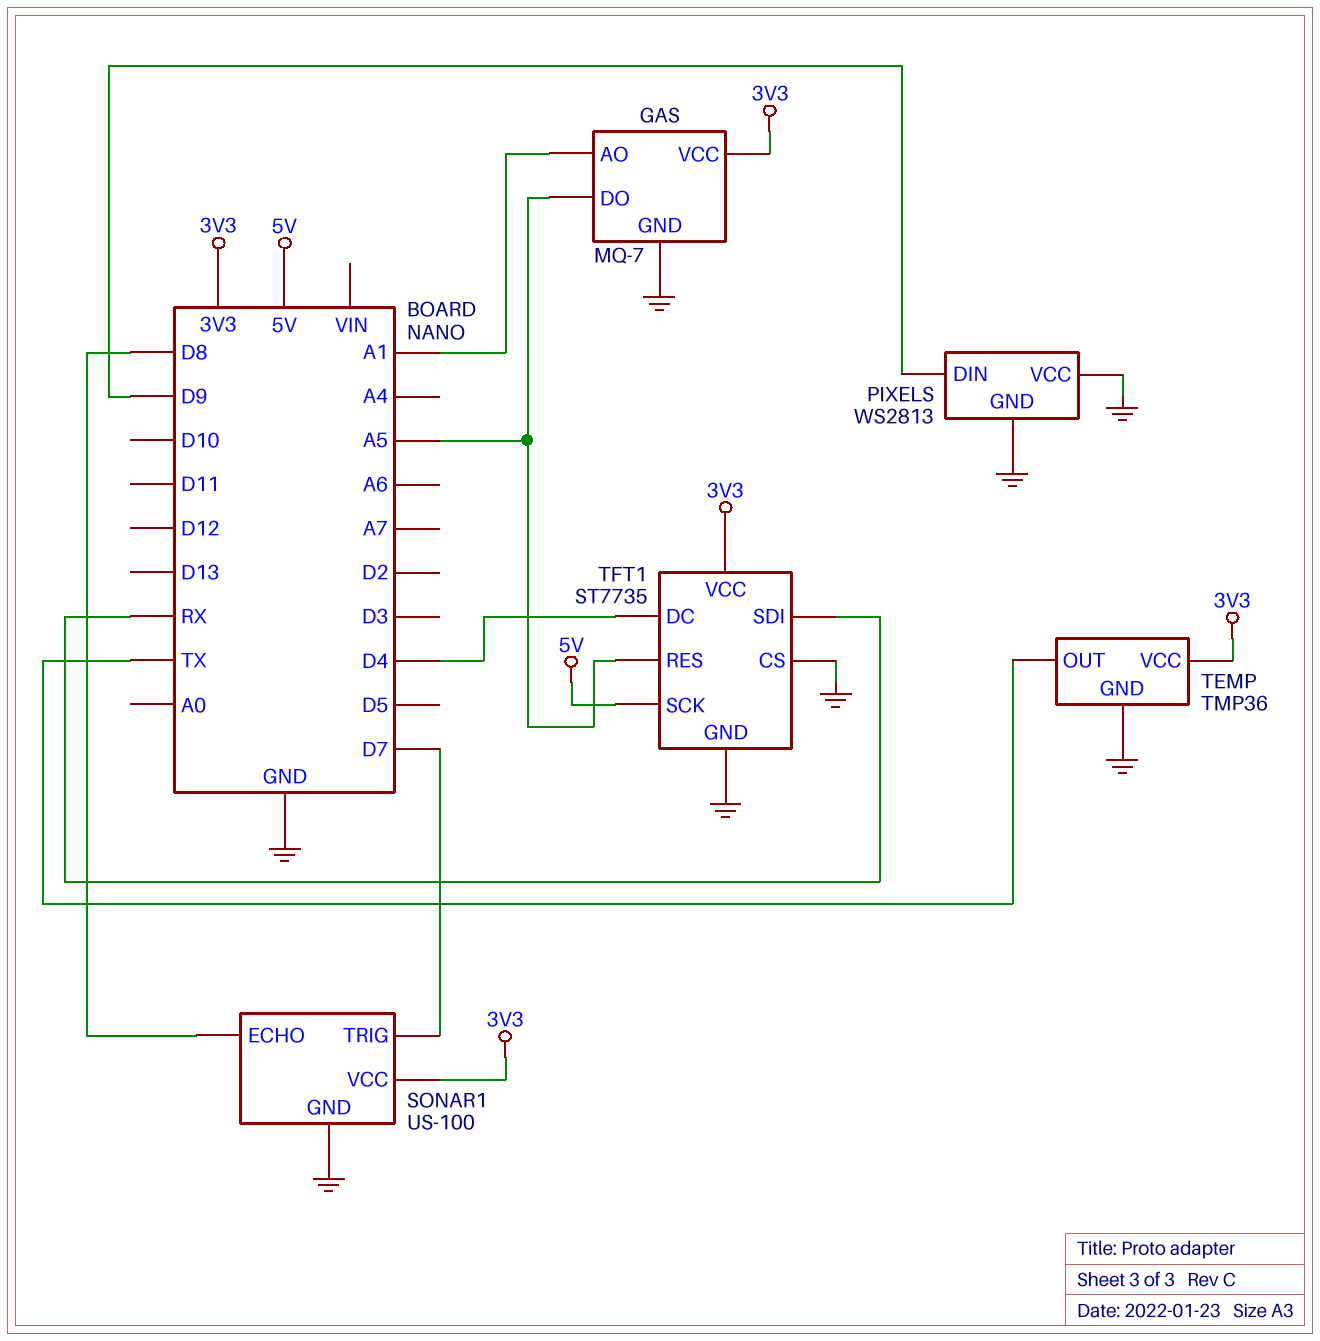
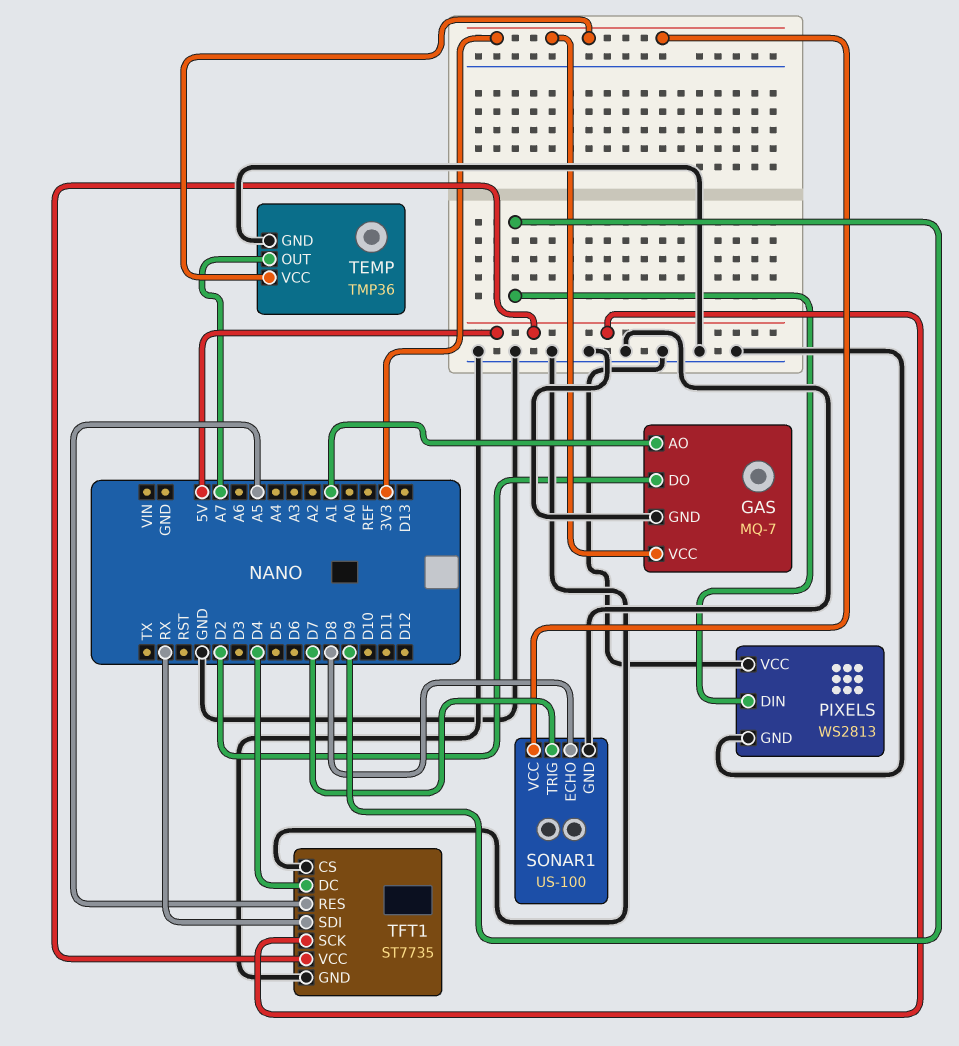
GAS pin DO: A5 -> D2
TEMP pin OUT: TX -> A7
TFT1 pin VCC: 3V3 -> 5V

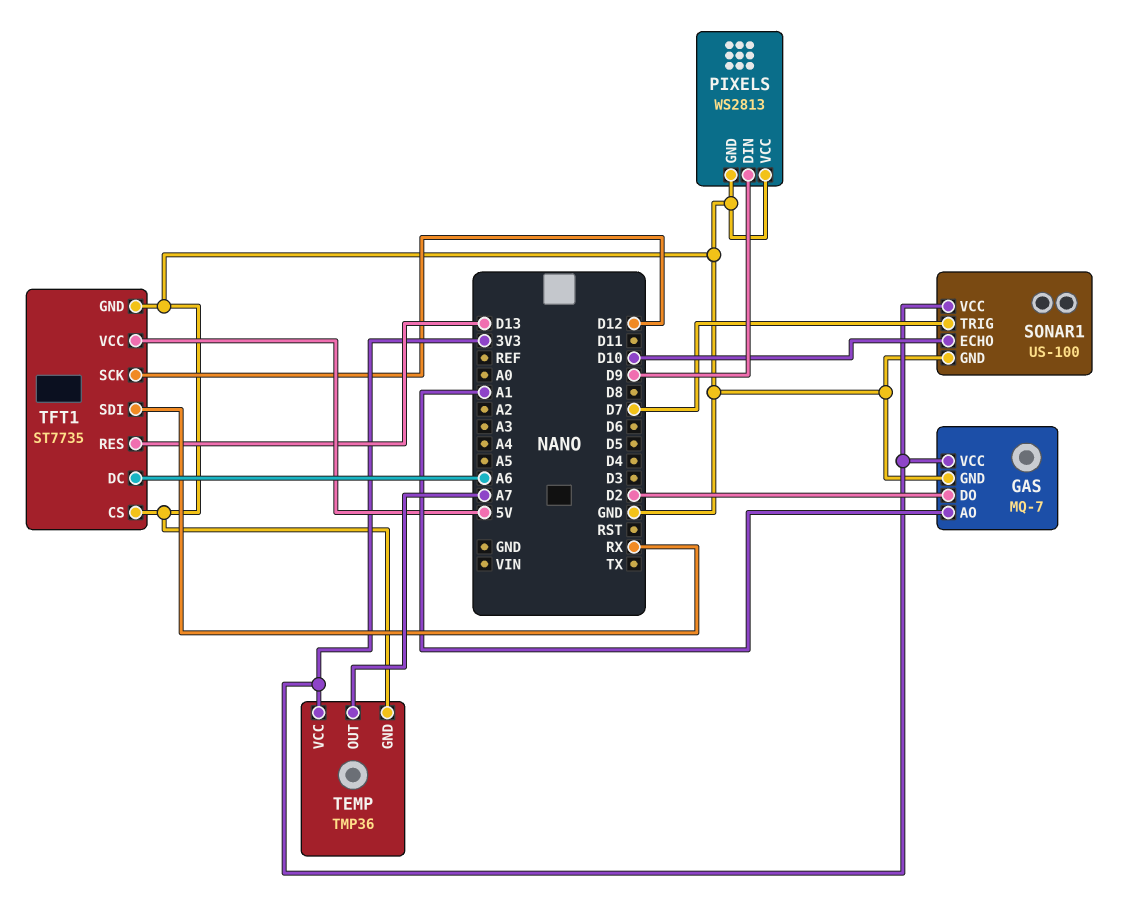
SONAR1 pin ECHO: D8 -> D10
TFT1 pin DC: D4 -> A6
TFT1 pin RES: A5 -> D13
TFT1 pin SCK: 5V -> D12

